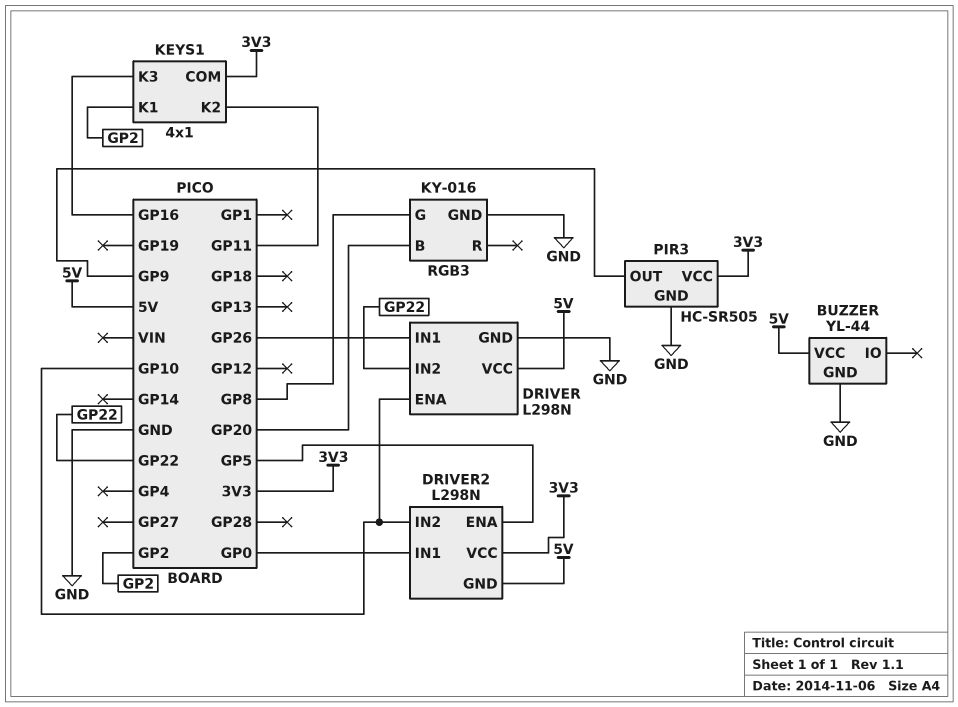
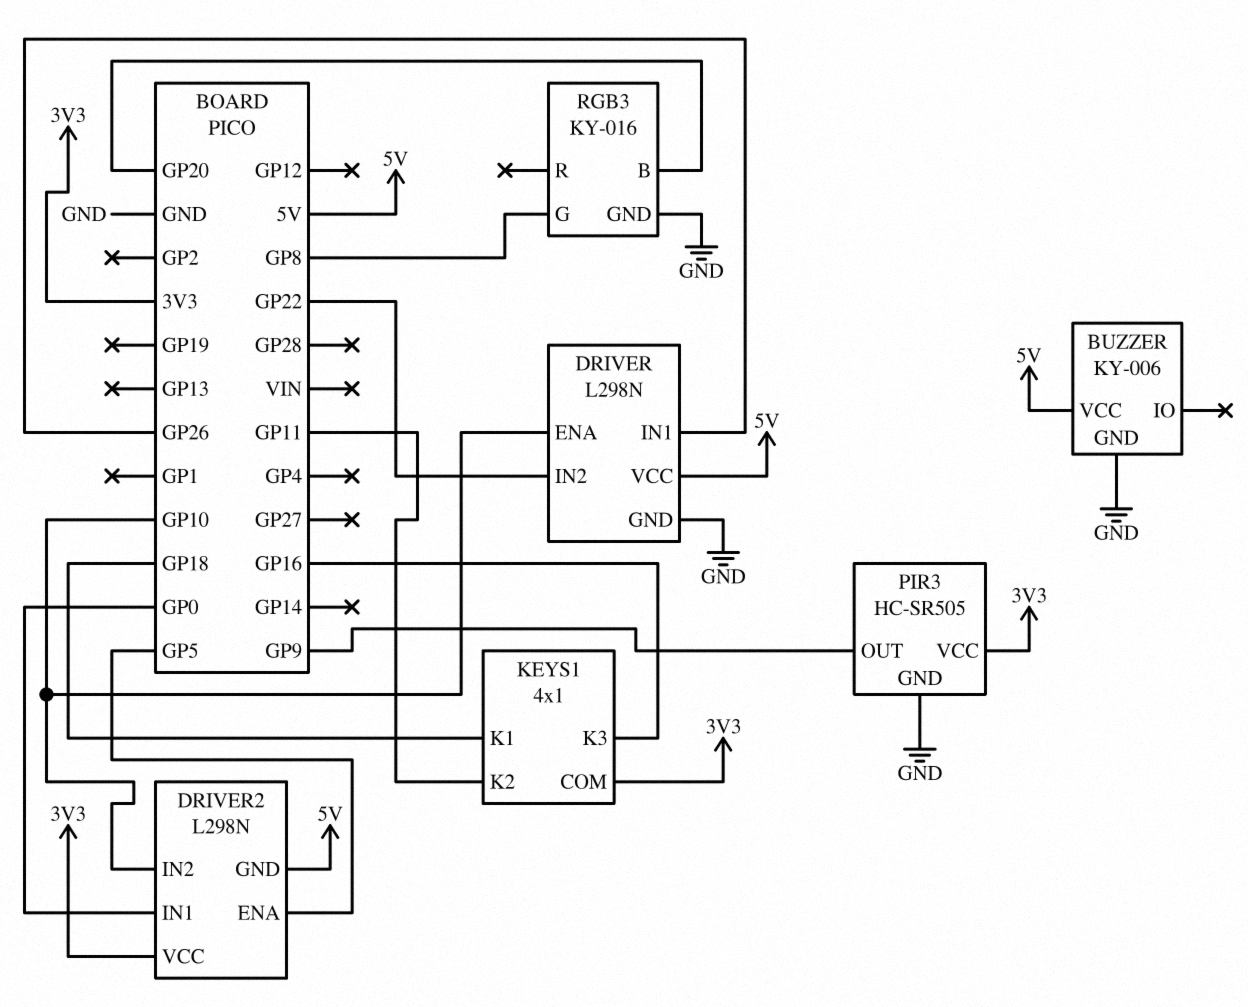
BUZZER: YL-44 -> KY-006
KEYS1 pin K1: GP2 -> GP18

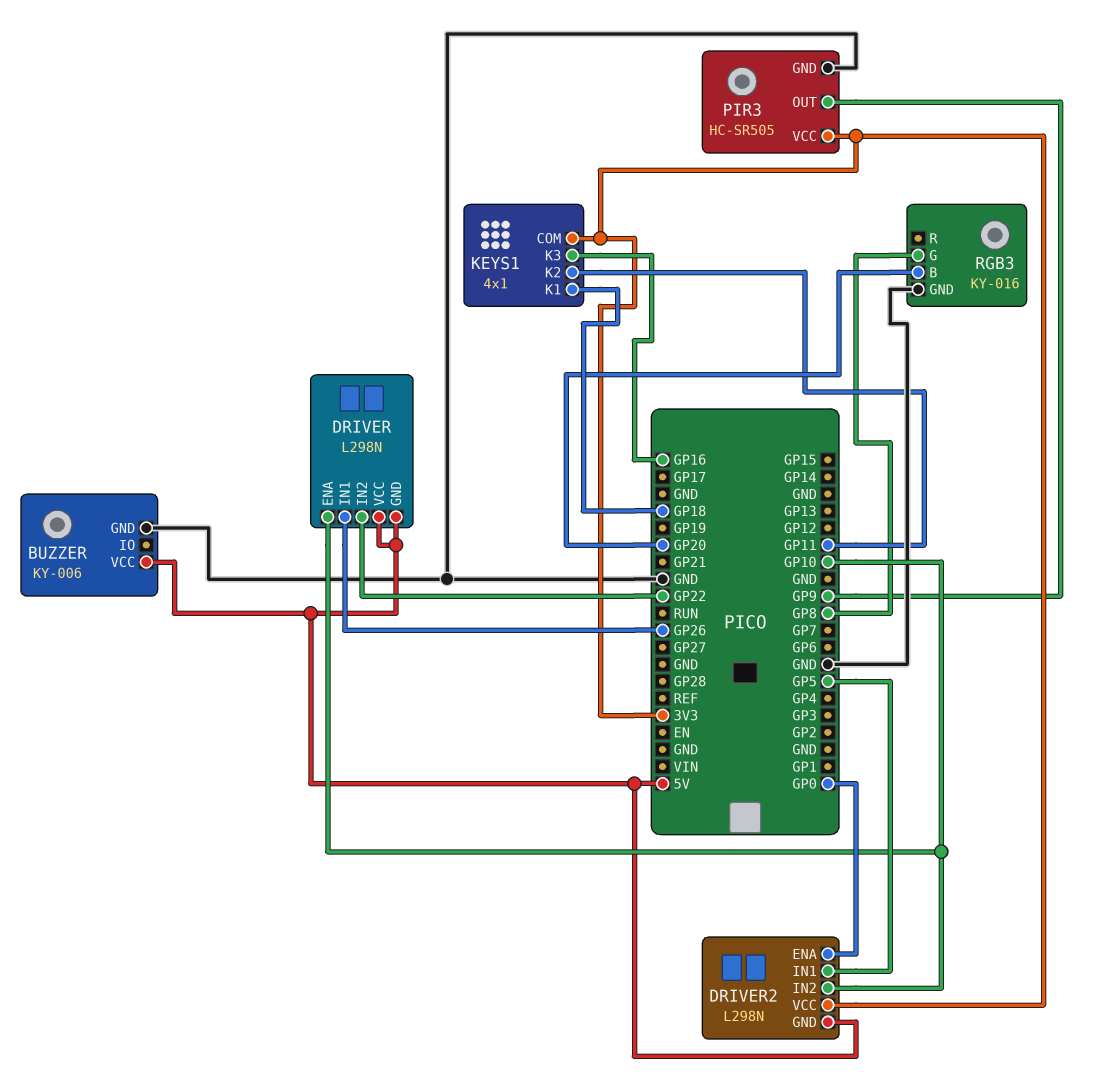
DRIVER pin GND: GND -> 5V
DRIVER2 pin ENA: GP5 -> GP0
DRIVER2 pin IN1: GP0 -> GP5

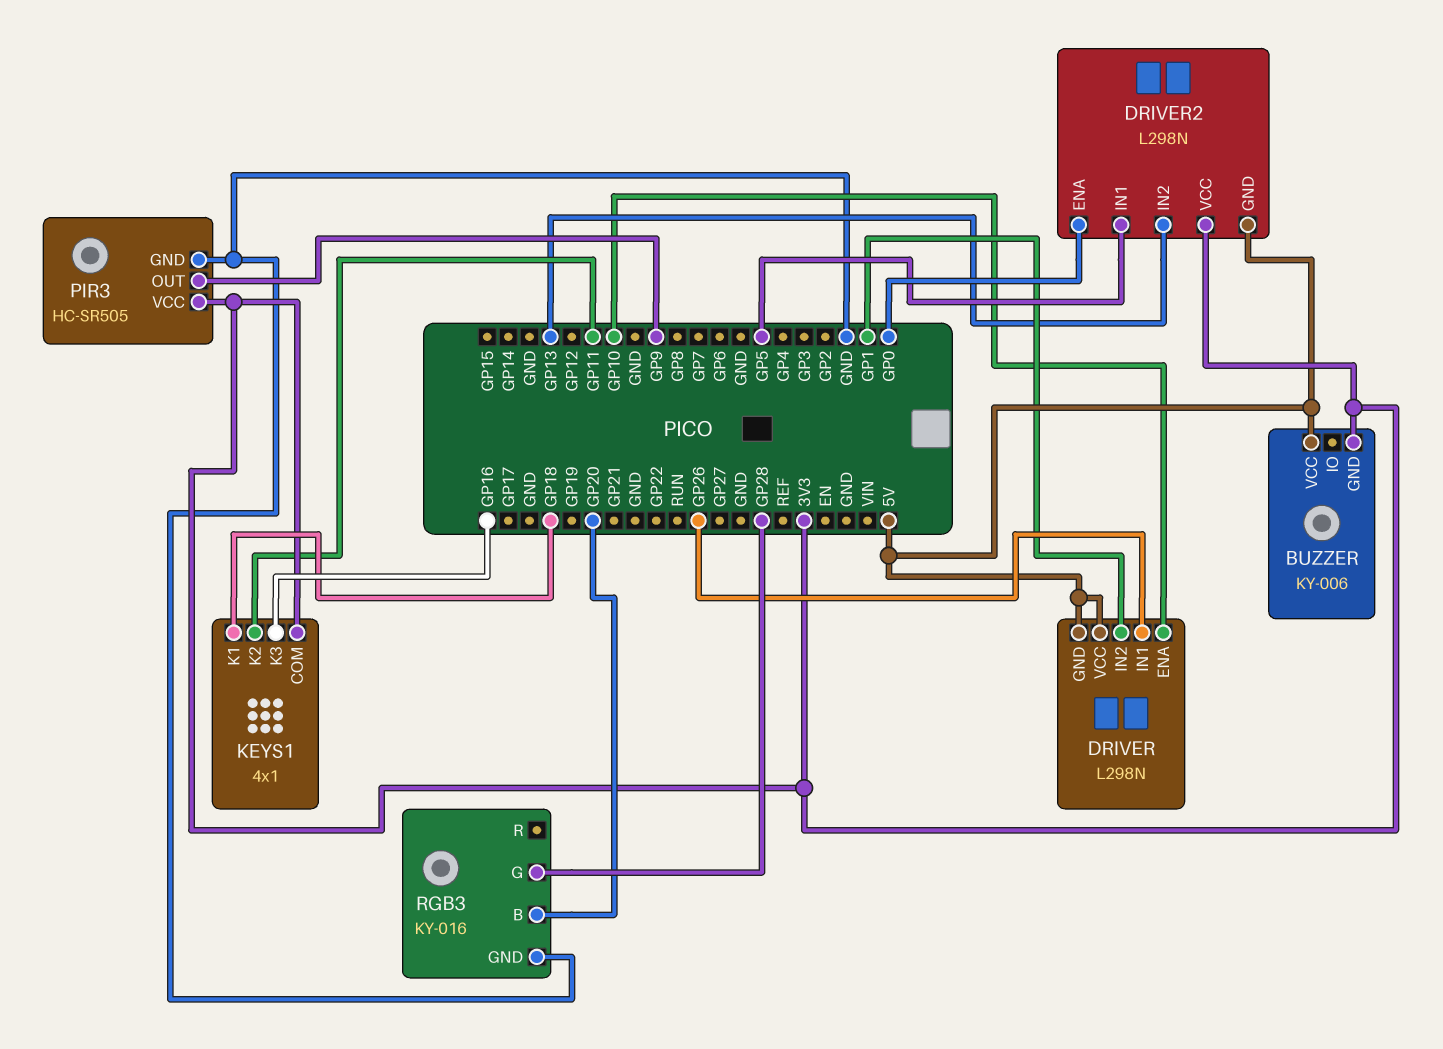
BUZZER pin GND: GND -> 3V3
DRIVER pin IN2: GP22 -> GP1
DRIVER2 pin IN2: GP10 -> GP13
RGB3 pin G: GP8 -> GP28

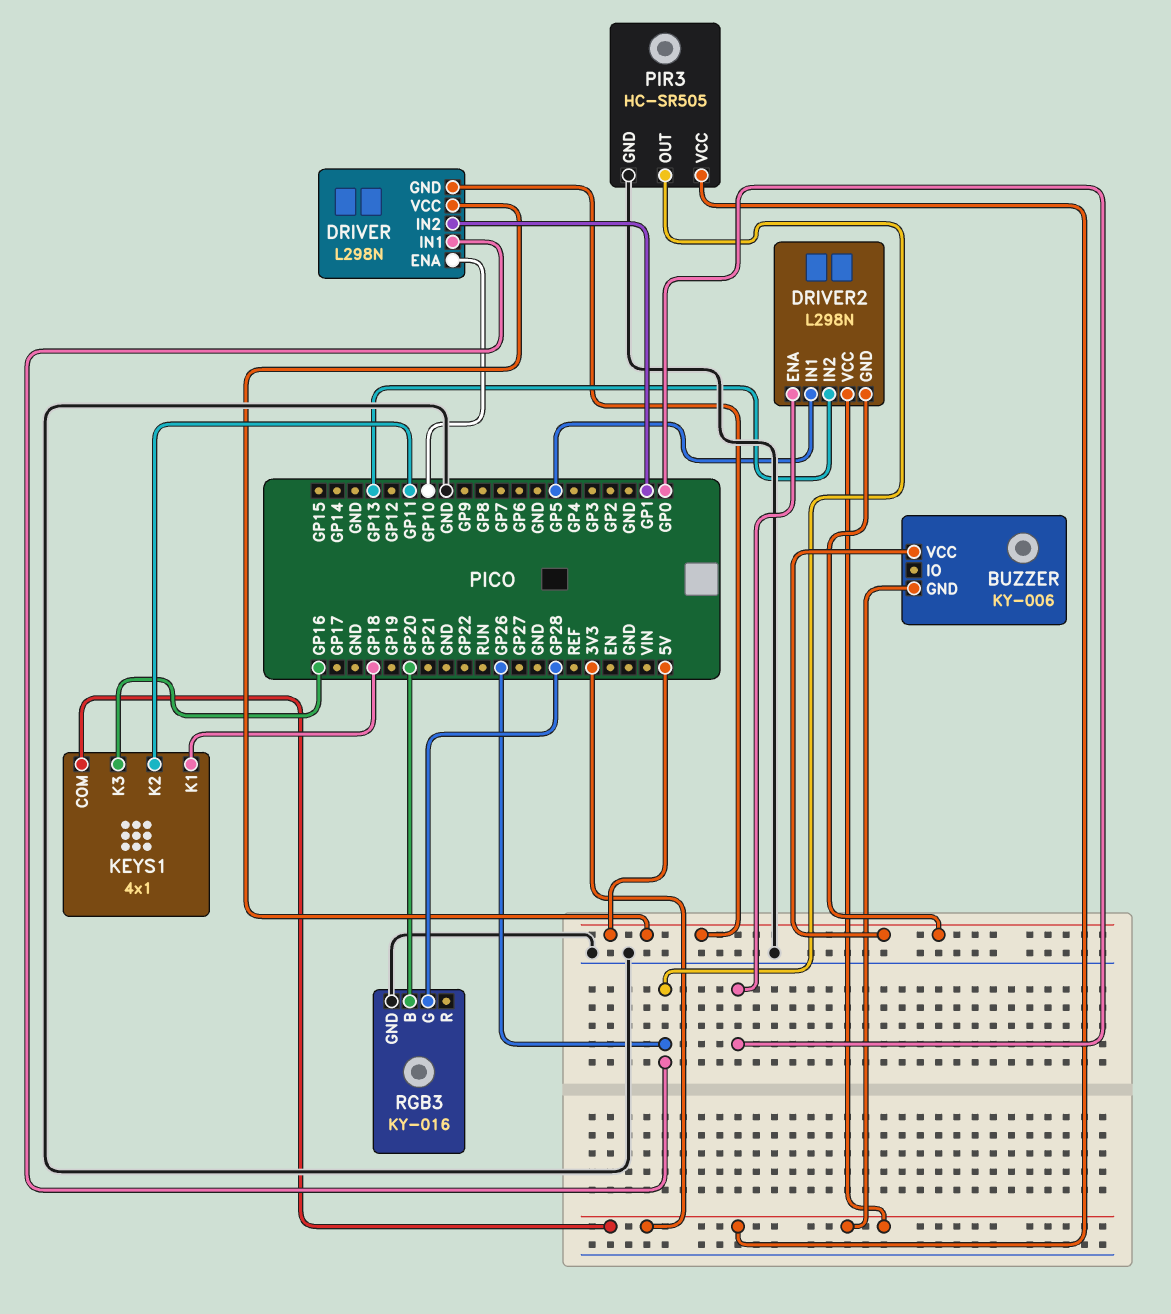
PIR3 pin OUT: GP9 -> GP26

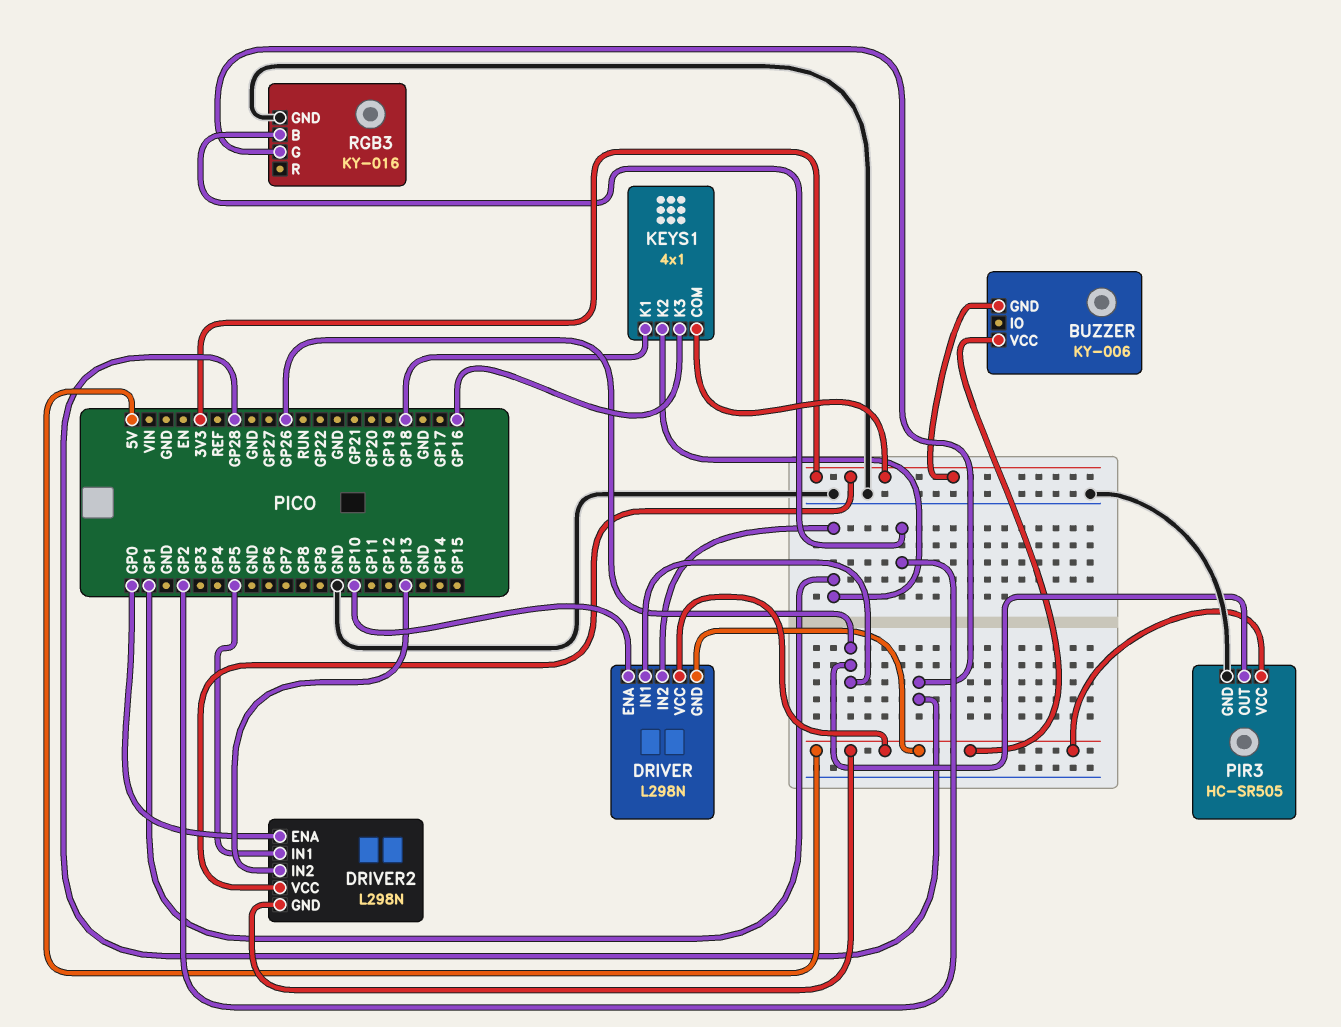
KEYS1 pin K2: GP11 -> GP1
PIR3 pin VCC: 3V3 -> 5V
RGB3 pin B: GP20 -> GP2

